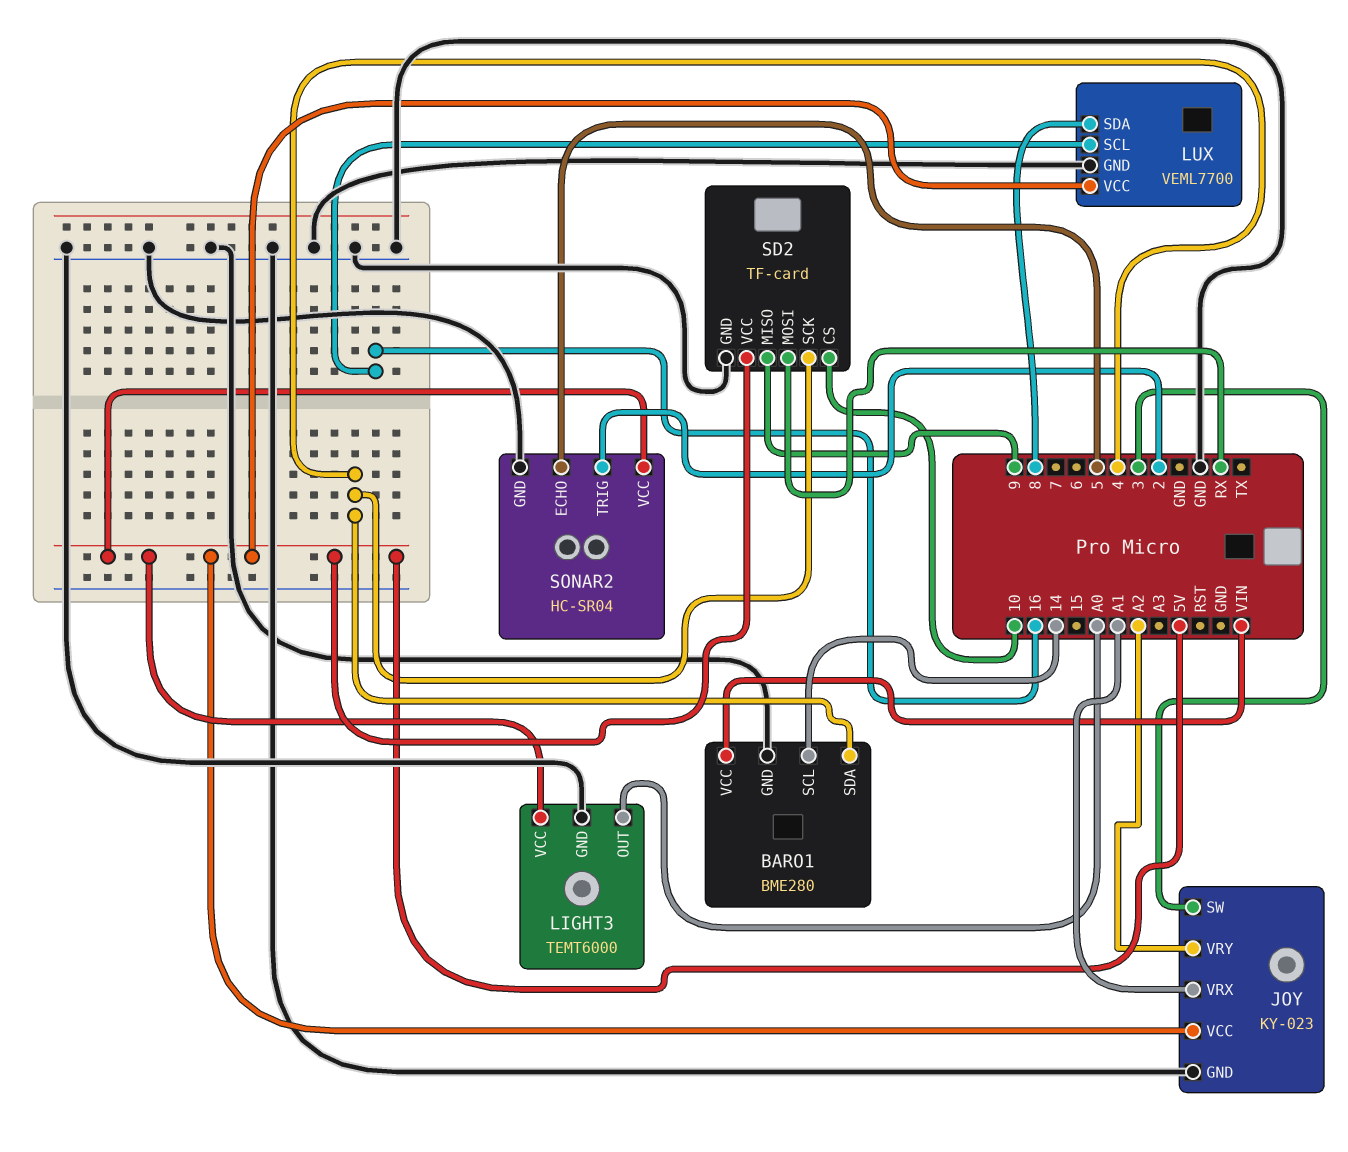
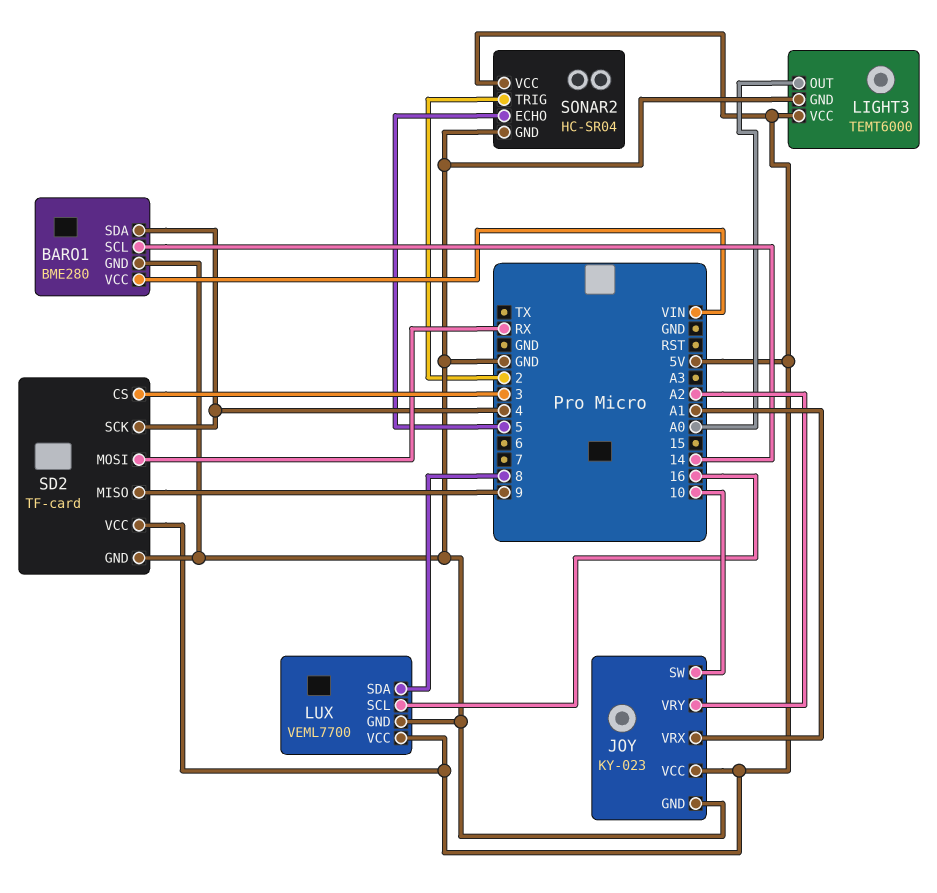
JOY pin SW: 3 -> 10
SD2 pin CS: 10 -> 3

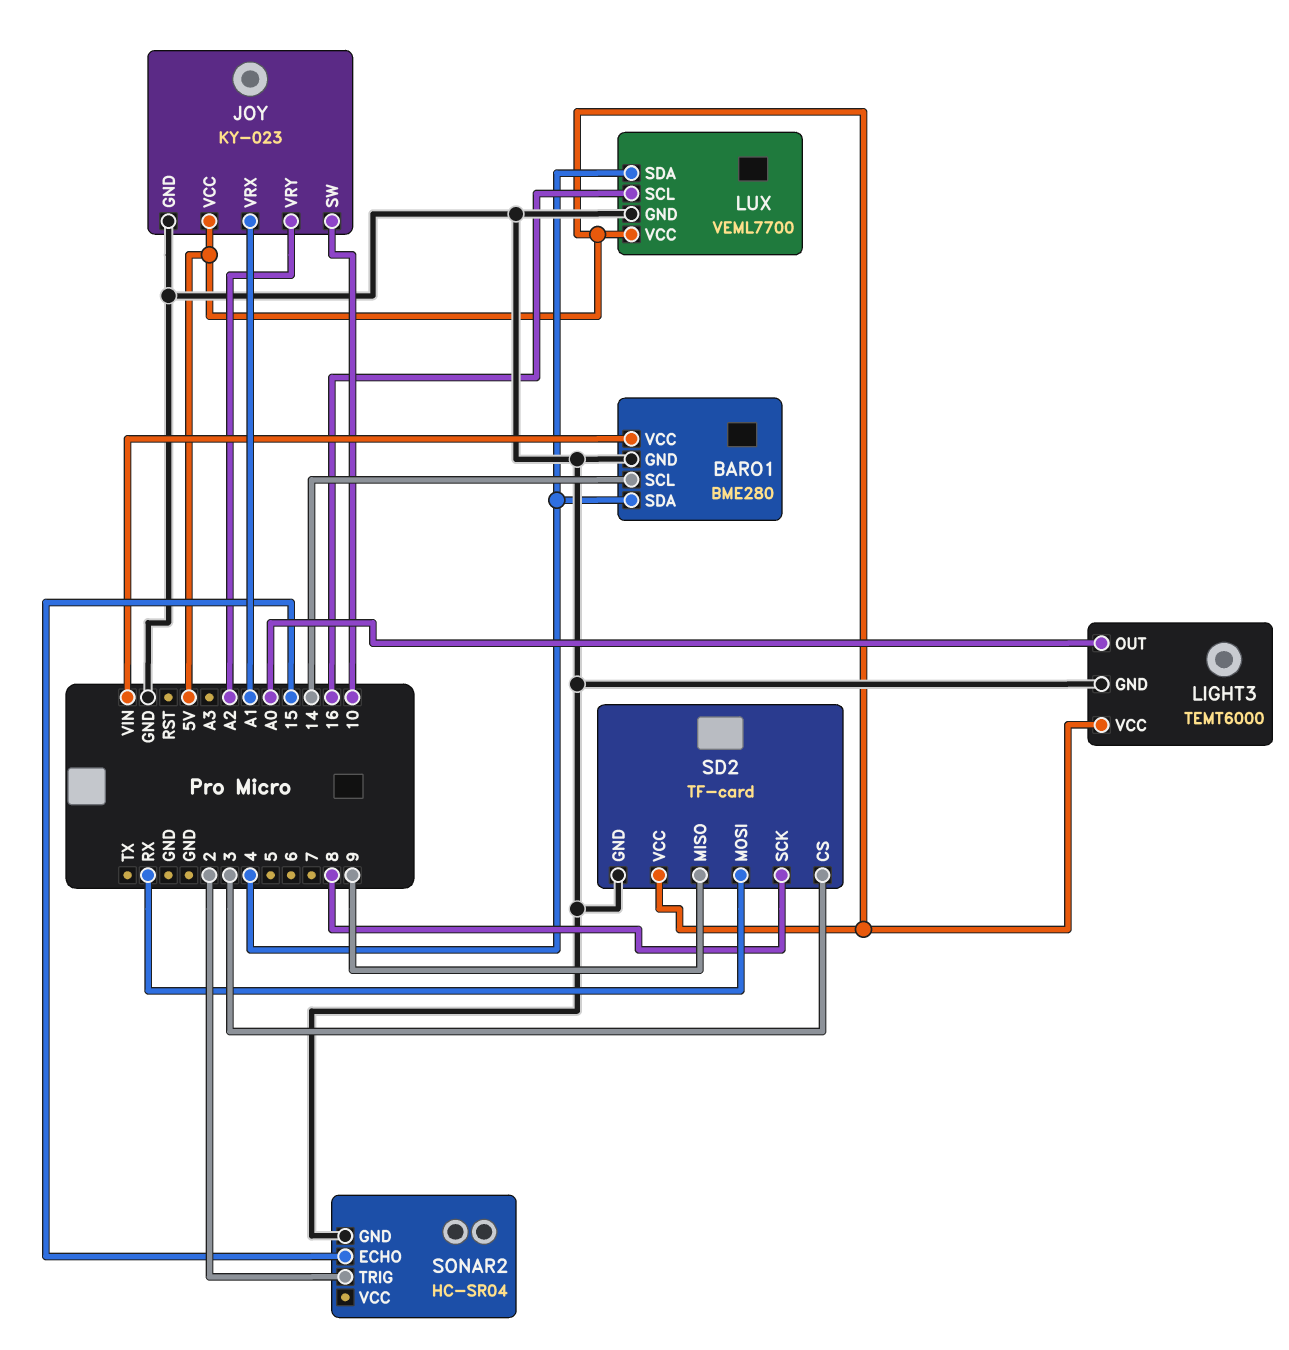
LUX pin SDA: 8 -> 4
SD2 pin SCK: 4 -> 8
SONAR2 pin ECHO: 5 -> 15
SONAR2 pin VCC: 5V -> none

